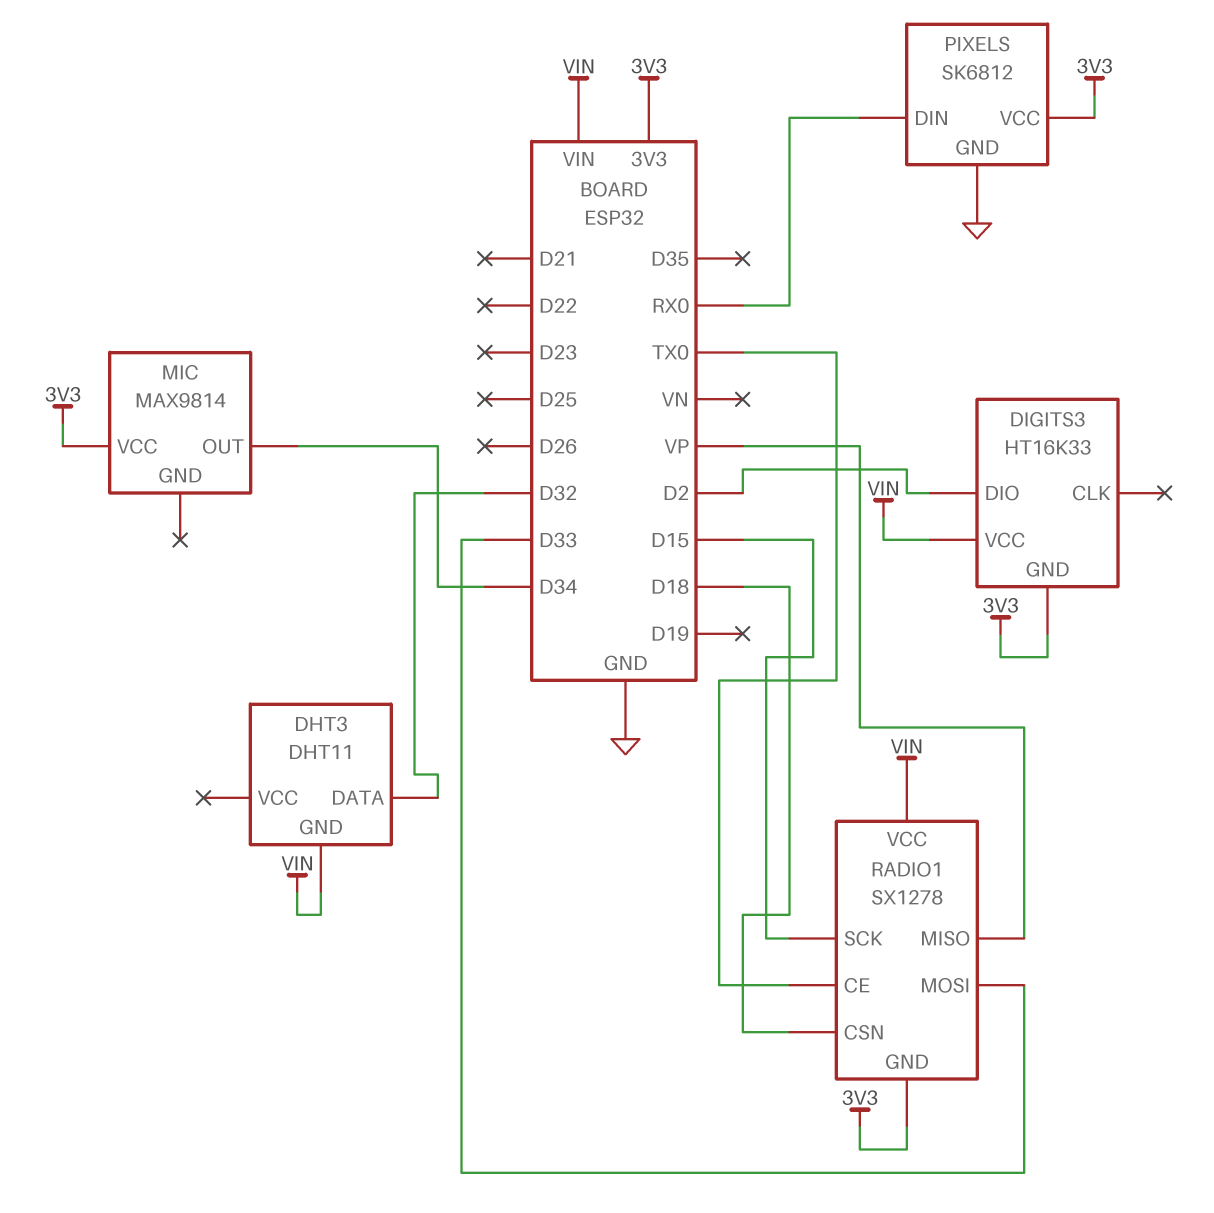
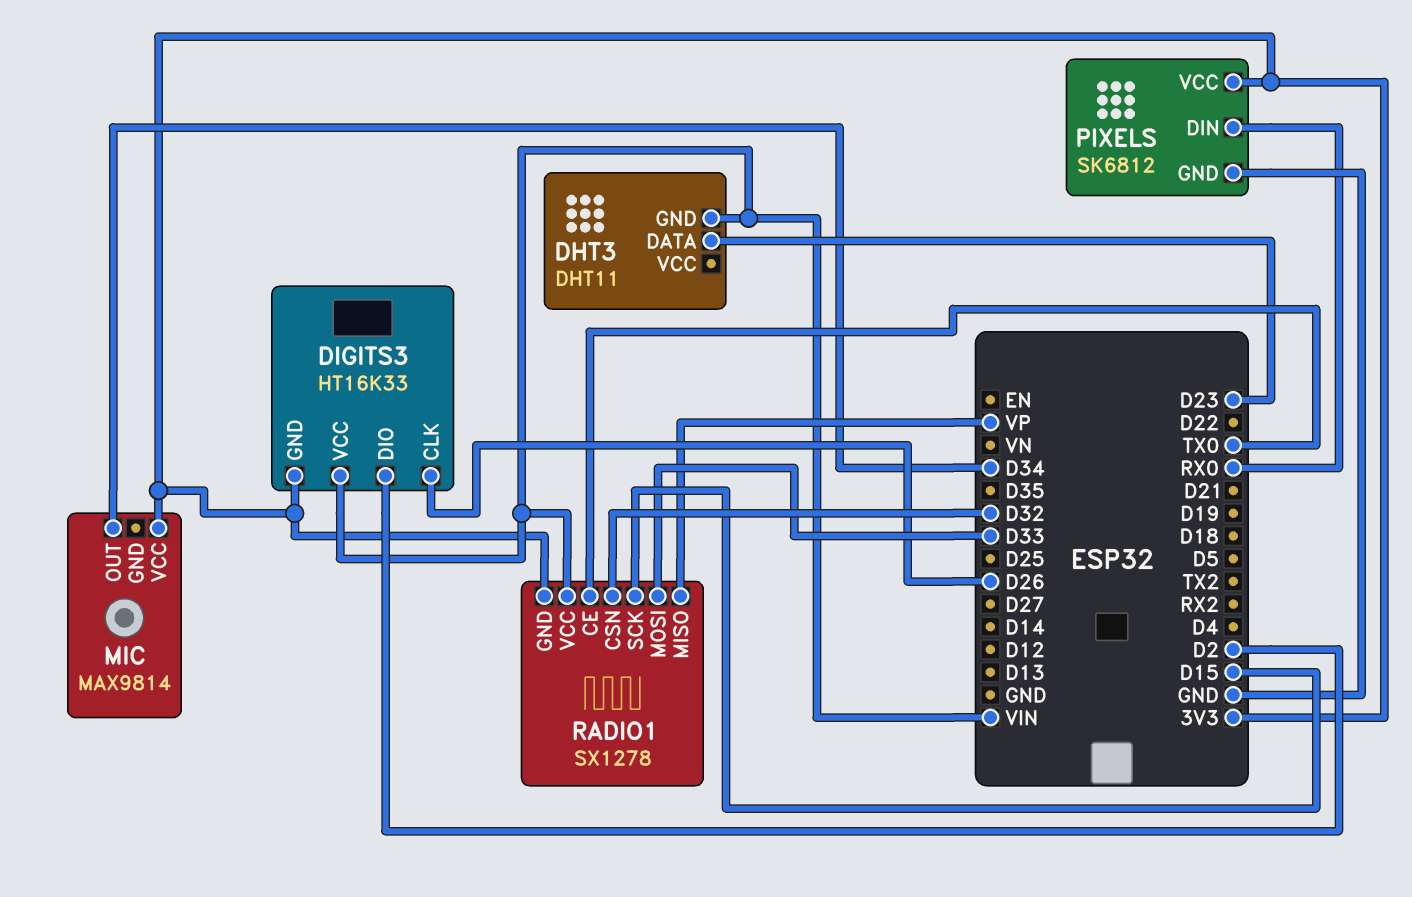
DHT3 pin DATA: D32 -> D23
DIGITS3 pin CLK: none -> D26
RADIO1 pin CSN: D18 -> D32

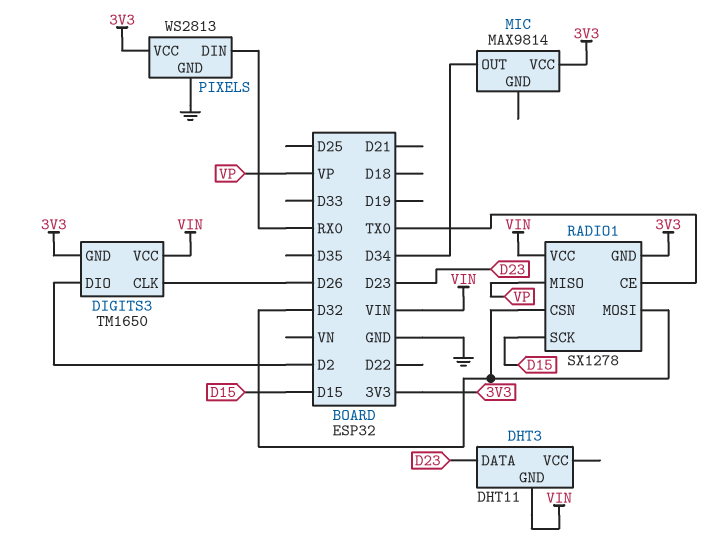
DIGITS3: HT16K33 -> TM1650
PIXELS: SK6812 -> WS2813
RADIO1 pin MOSI: D33 -> D32

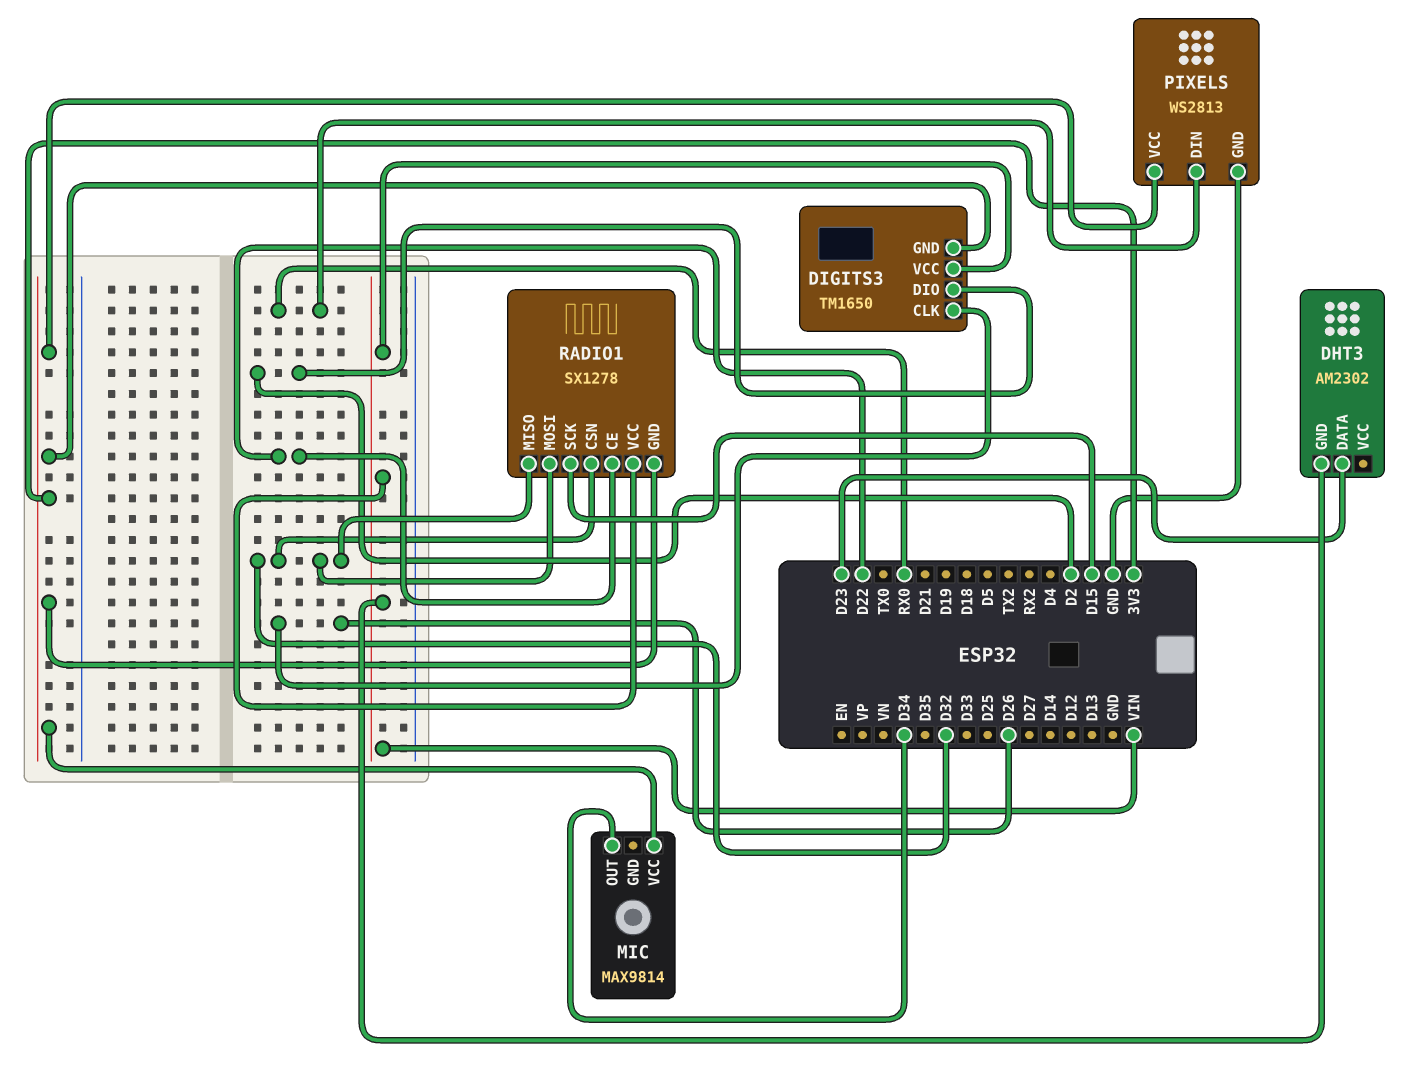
DHT3: DHT11 -> AM2302
RADIO1 pin CE: TX0 -> D22
RADIO1 pin MISO: VP -> D32

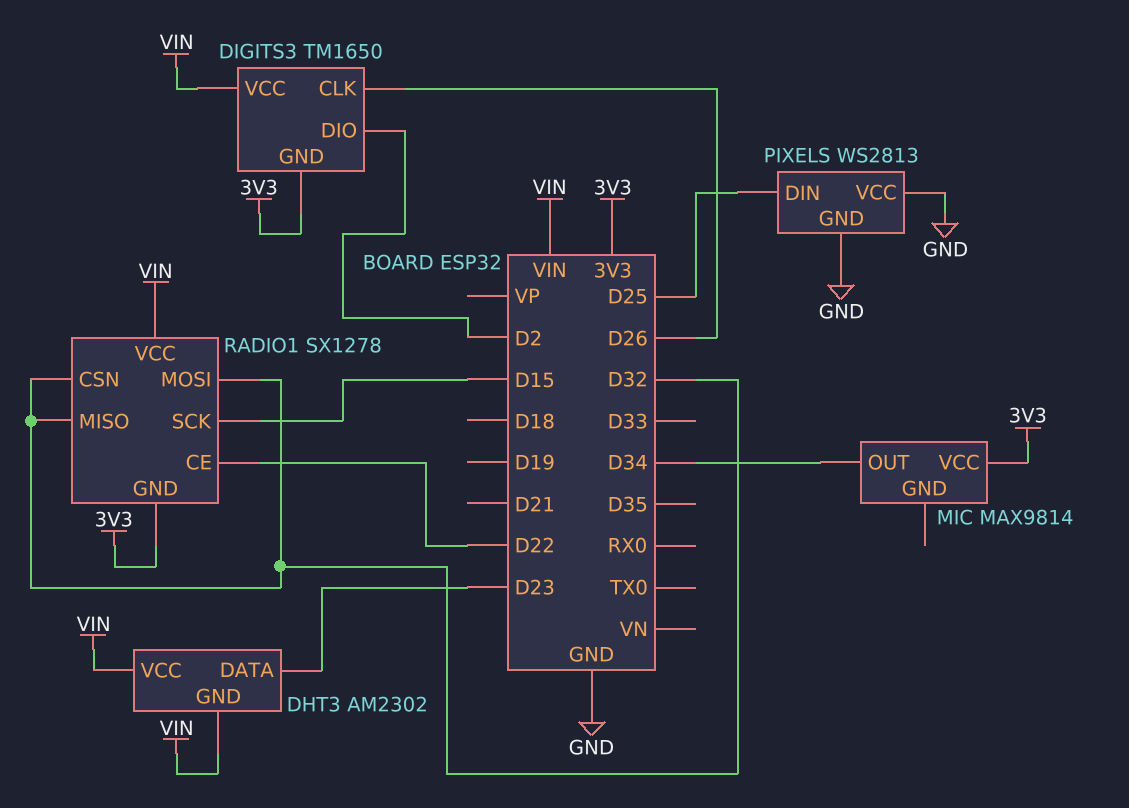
DHT3 pin VCC: none -> VIN
PIXELS pin DIN: RX0 -> D25
PIXELS pin VCC: 3V3 -> GND

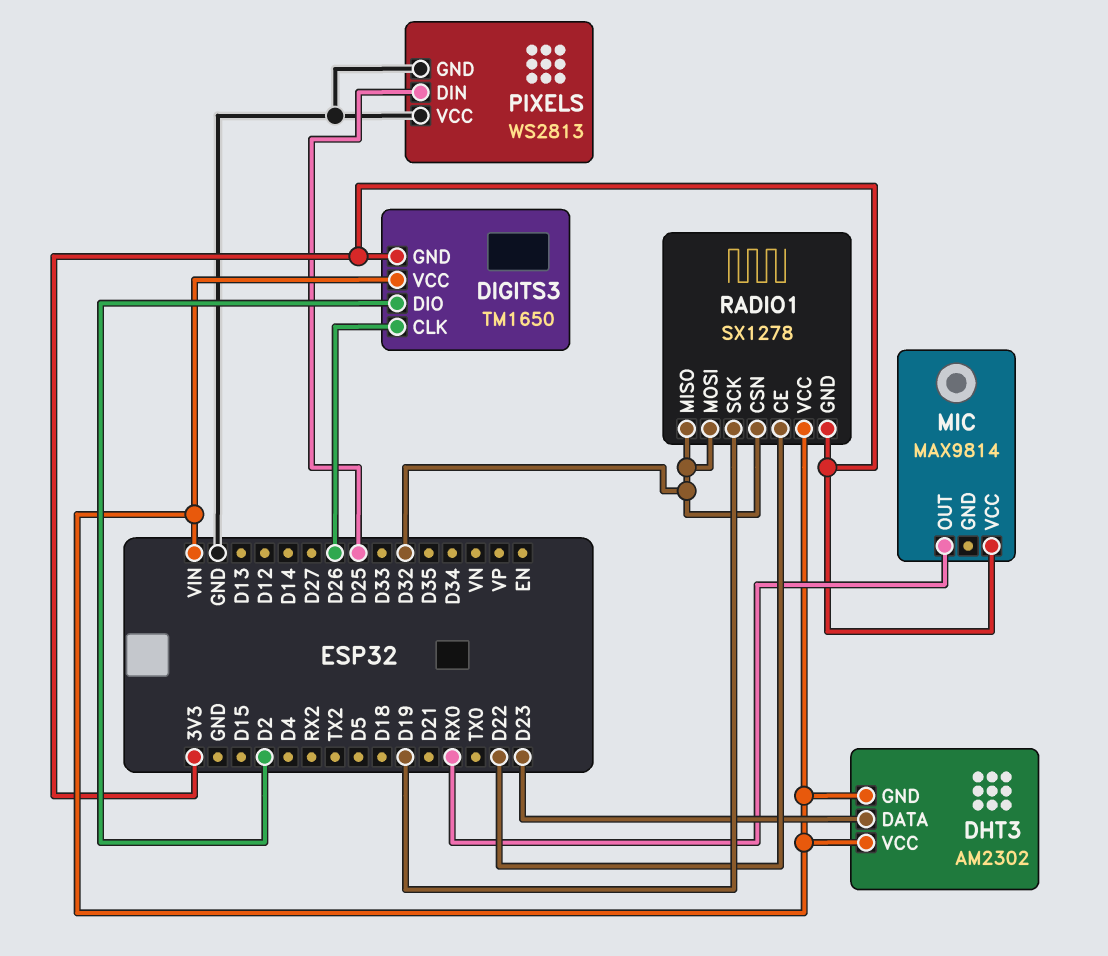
MIC pin OUT: D34 -> RX0
RADIO1 pin SCK: D15 -> D19

